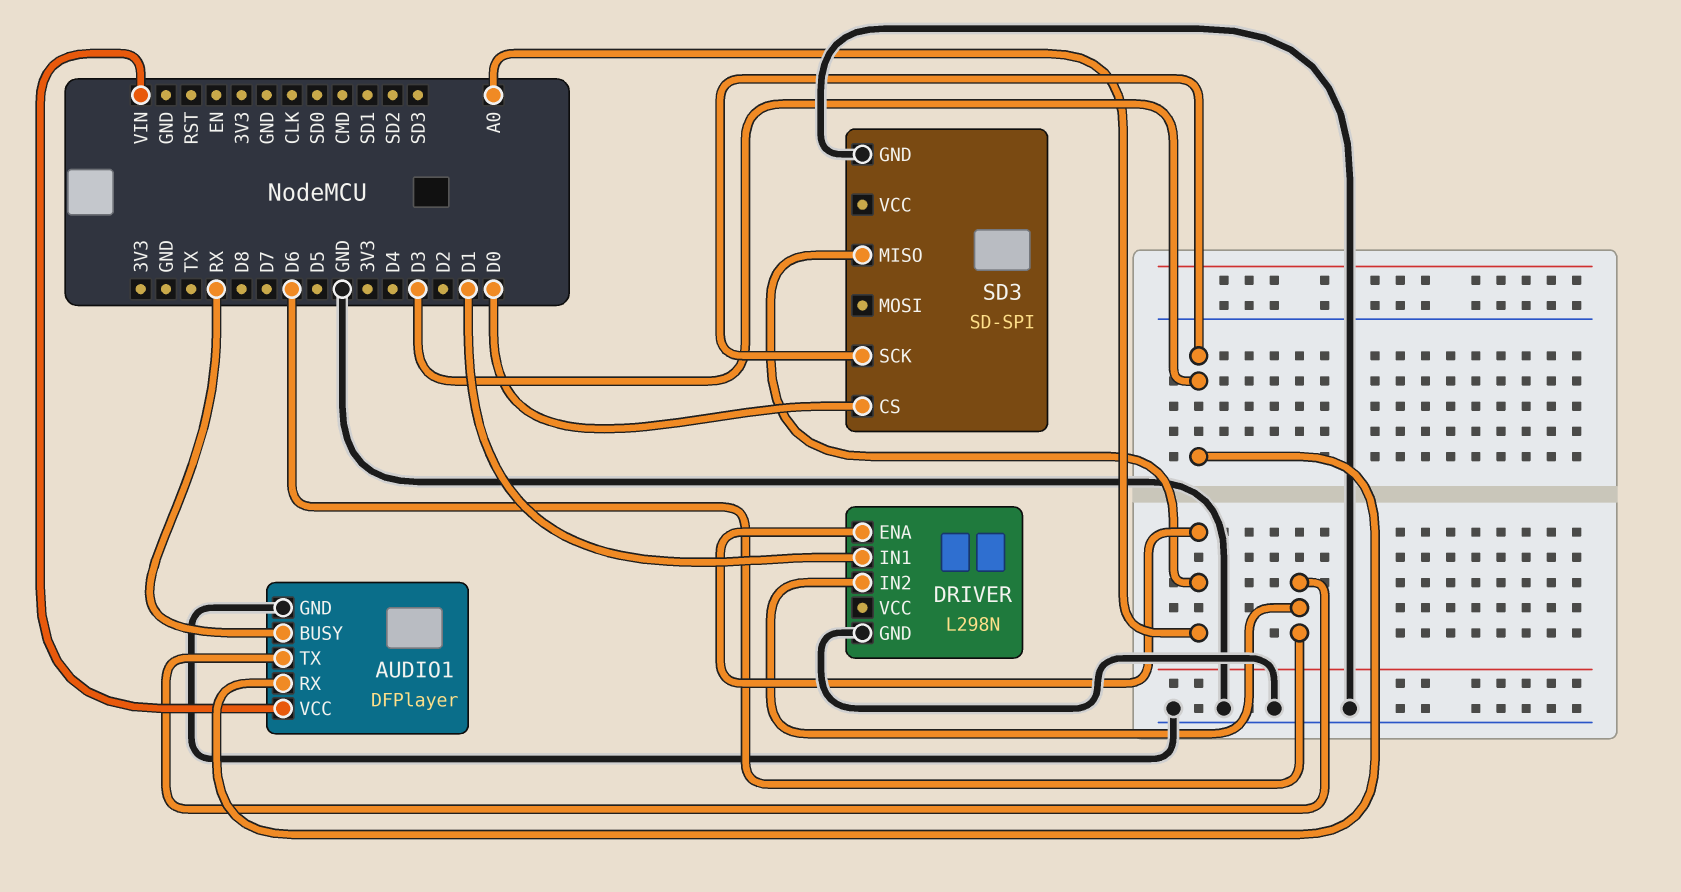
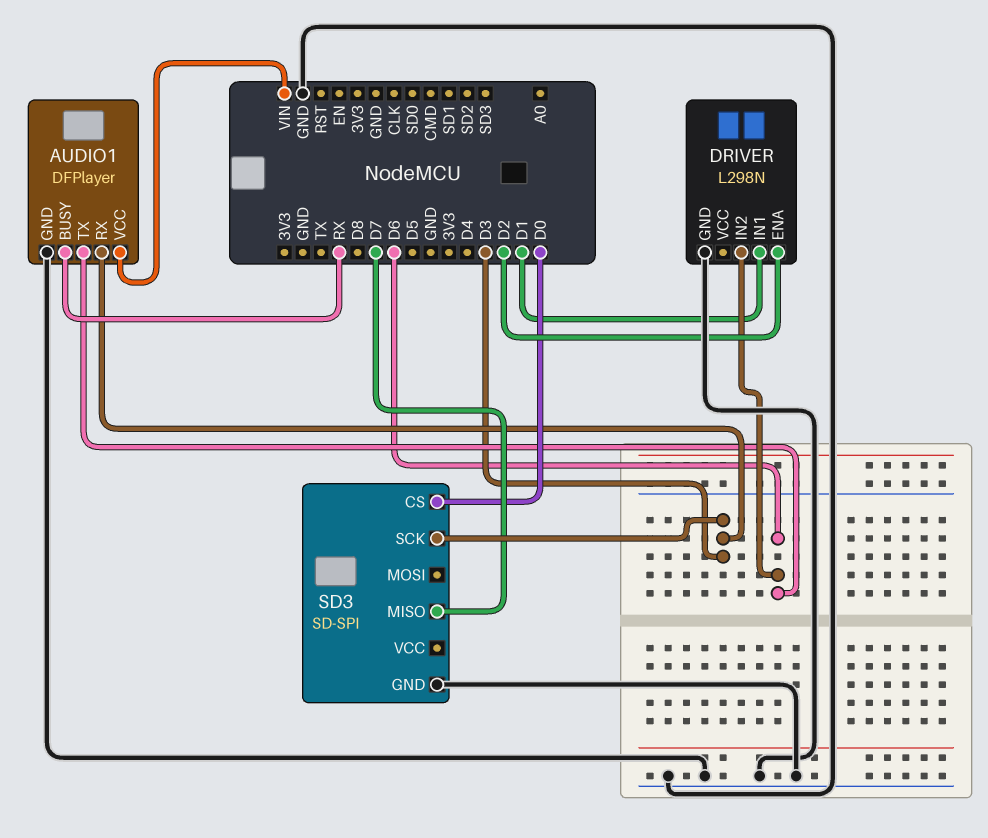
DRIVER pin ENA: A0 -> D2
SD3 pin MISO: A0 -> D7

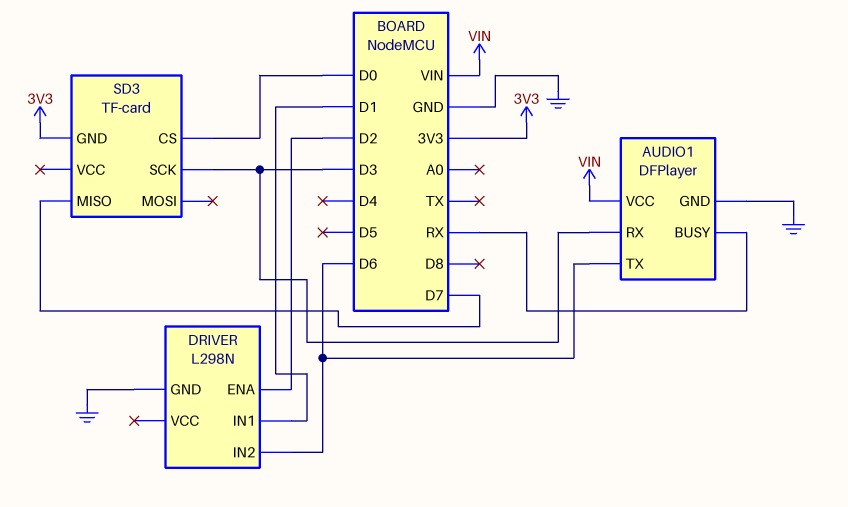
SD3: SD-SPI -> TF-card
SD3 pin GND: GND -> 3V3

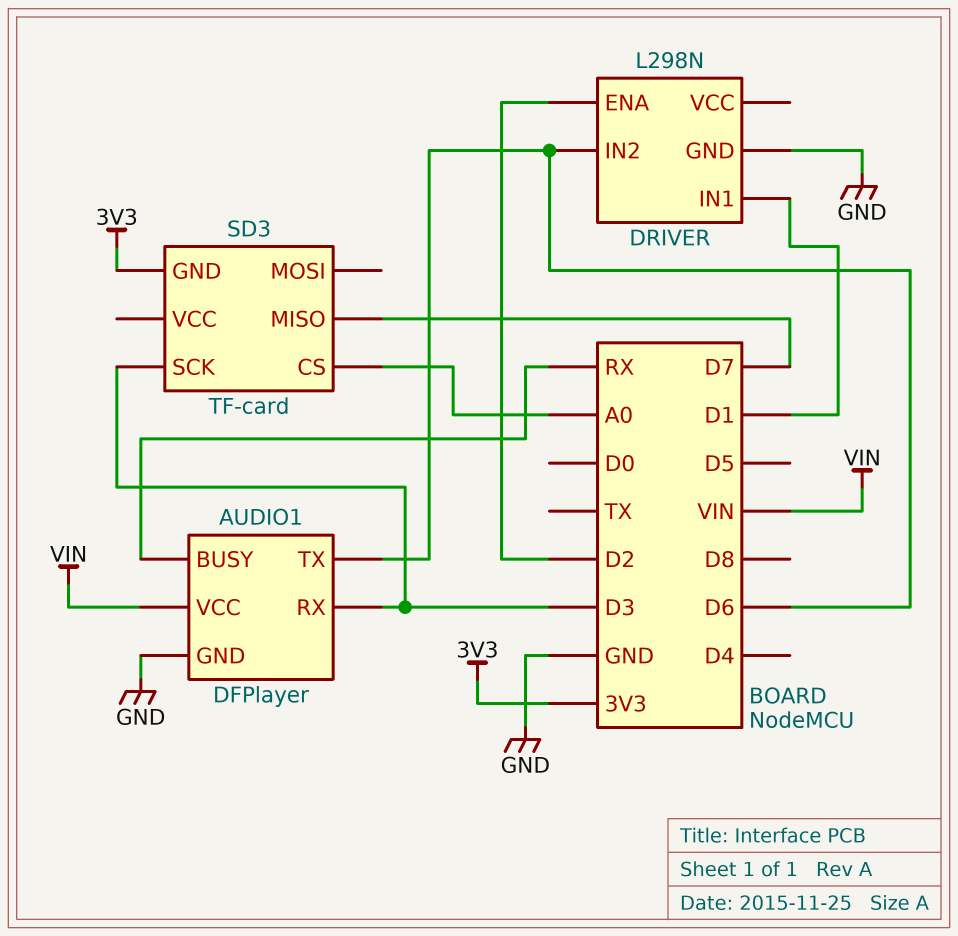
SD3 pin CS: D0 -> A0

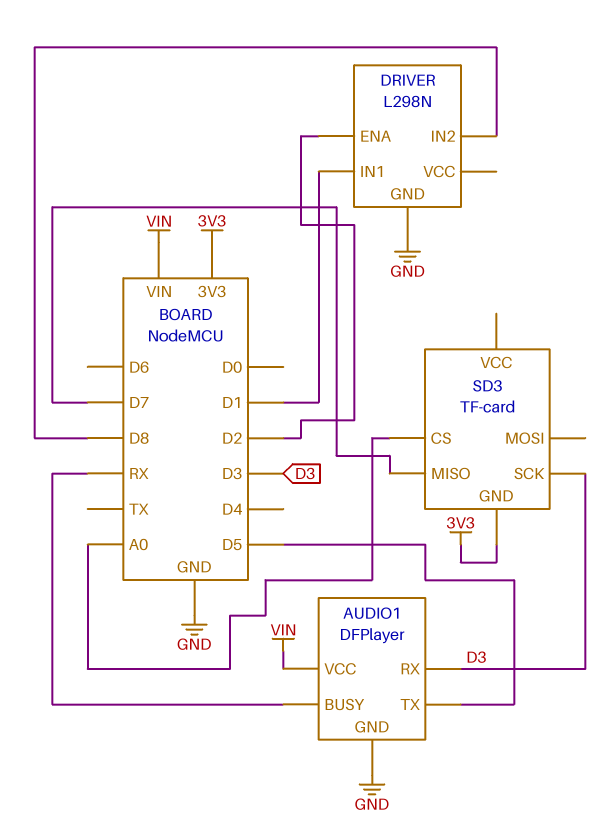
AUDIO1 pin TX: D6 -> D5
DRIVER pin IN2: D6 -> D8

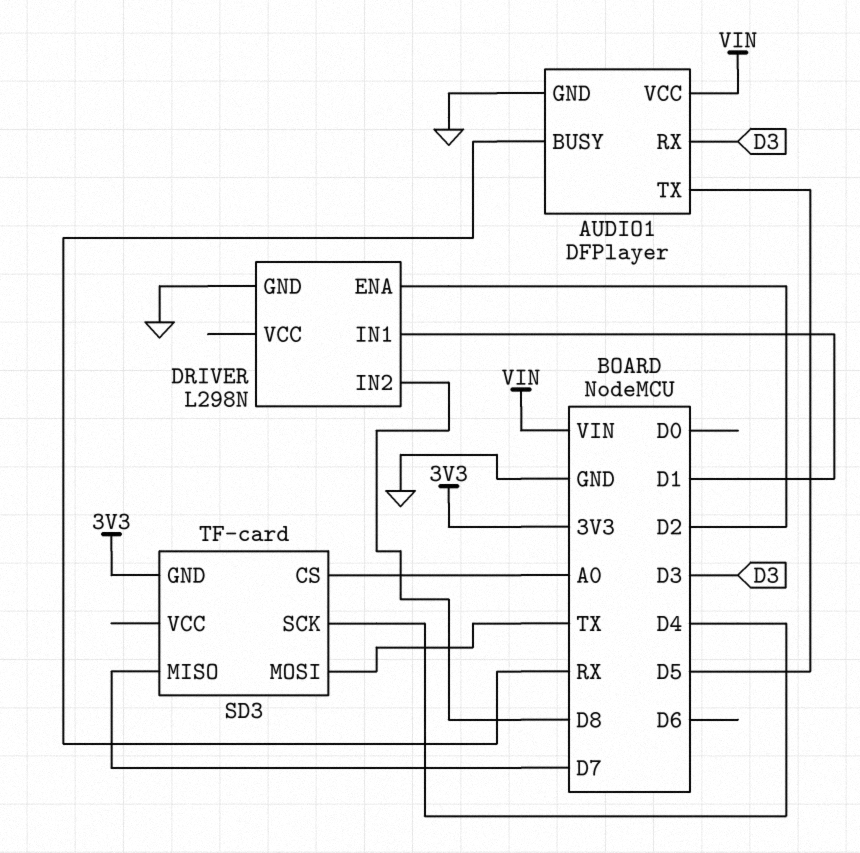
SD3 pin MOSI: none -> TX
SD3 pin SCK: D3 -> D4

